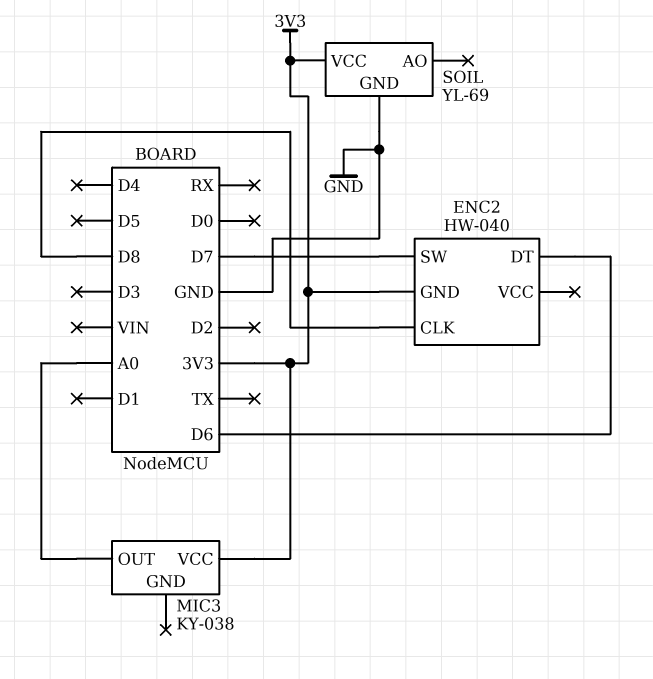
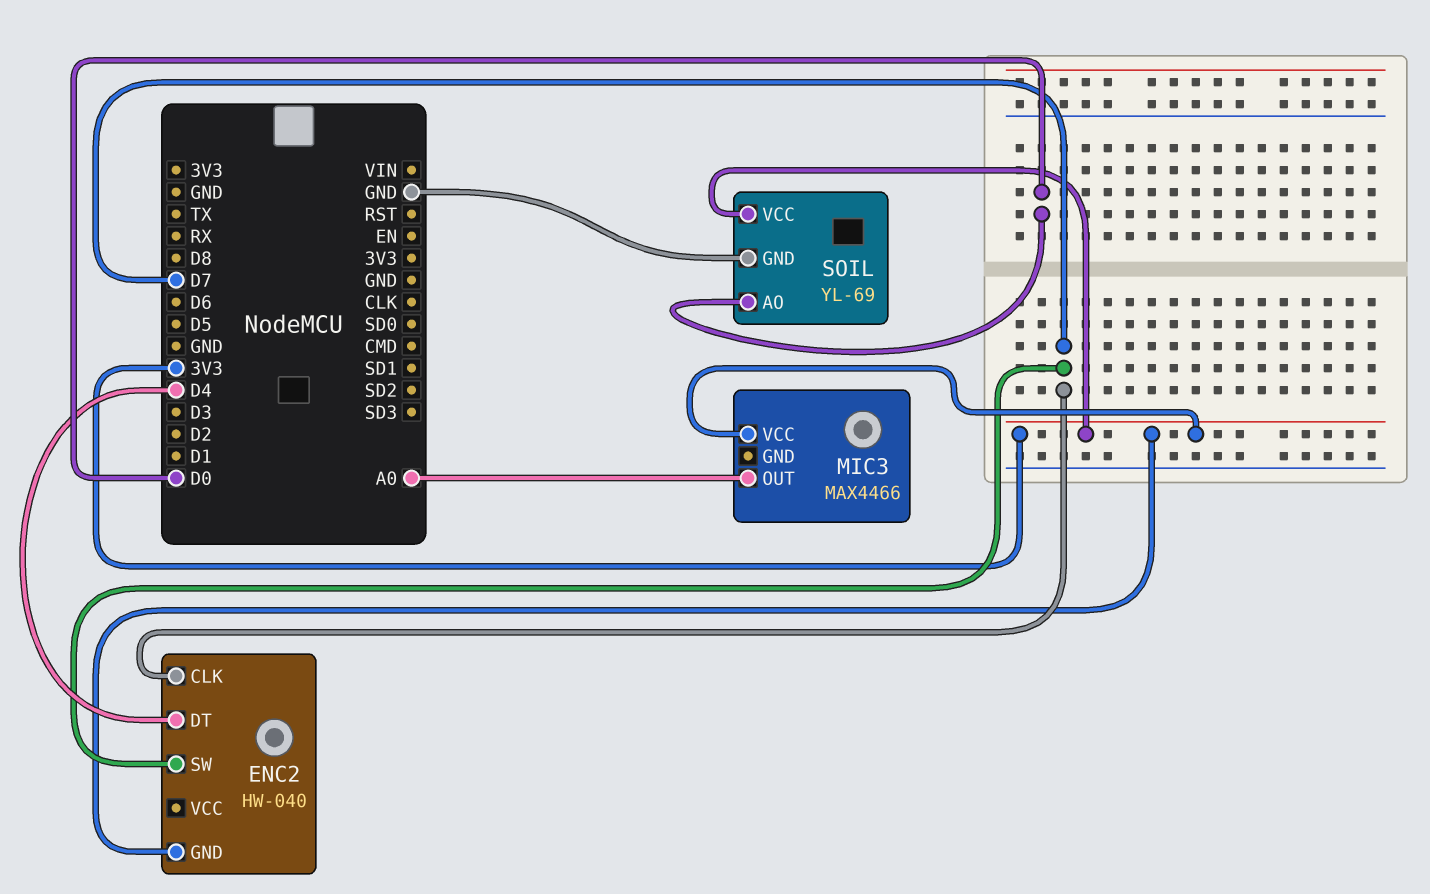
ENC2 pin CLK: D8 -> D7
ENC2 pin DT: D6 -> D4
MIC3: KY-038 -> MAX4466
SOIL pin AO: none -> D0

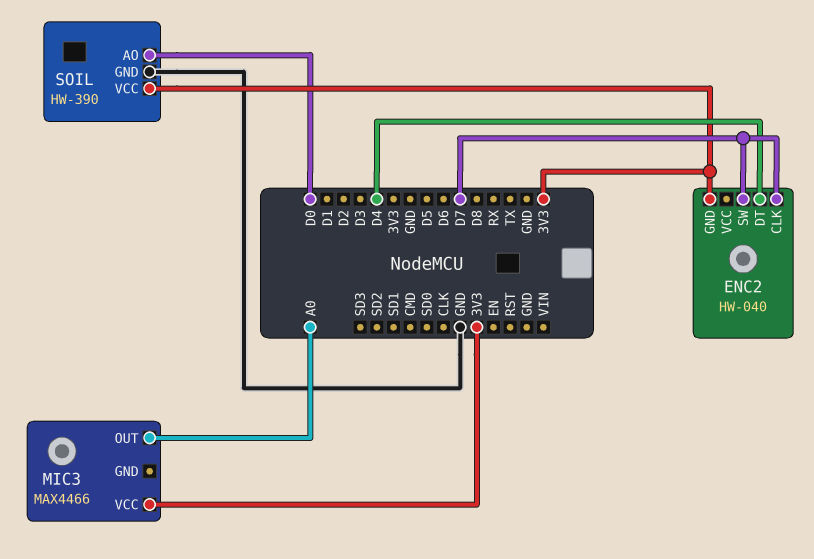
SOIL: YL-69 -> HW-390

